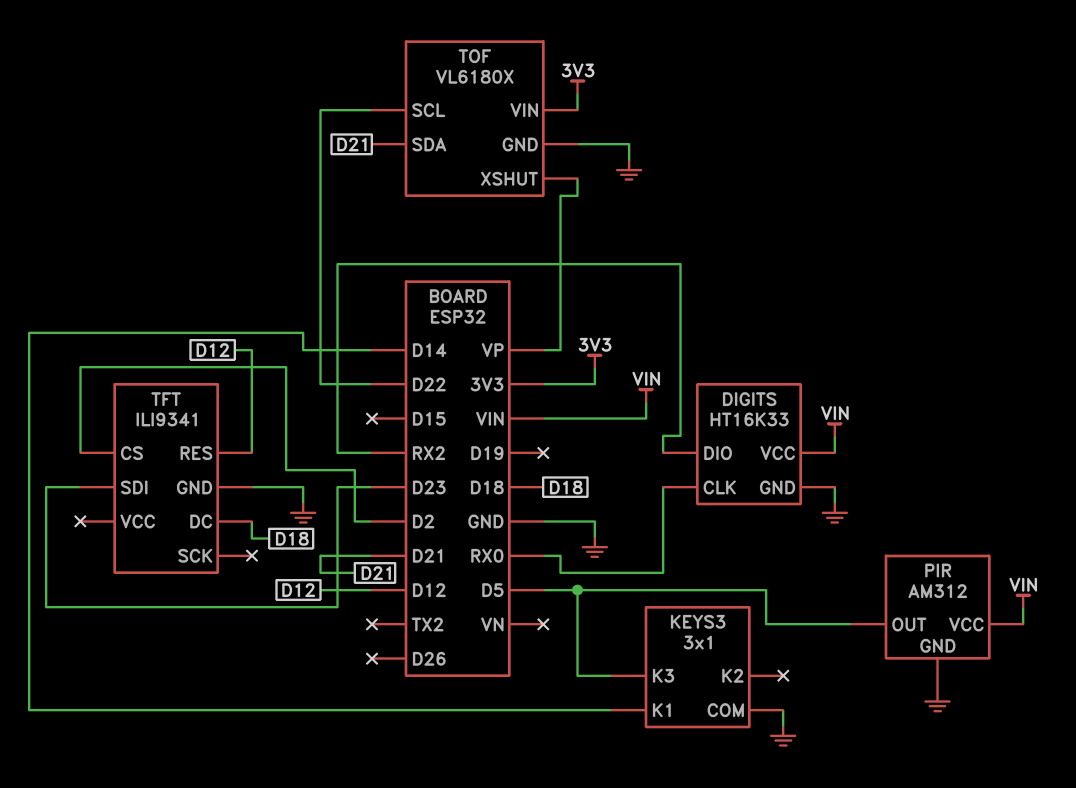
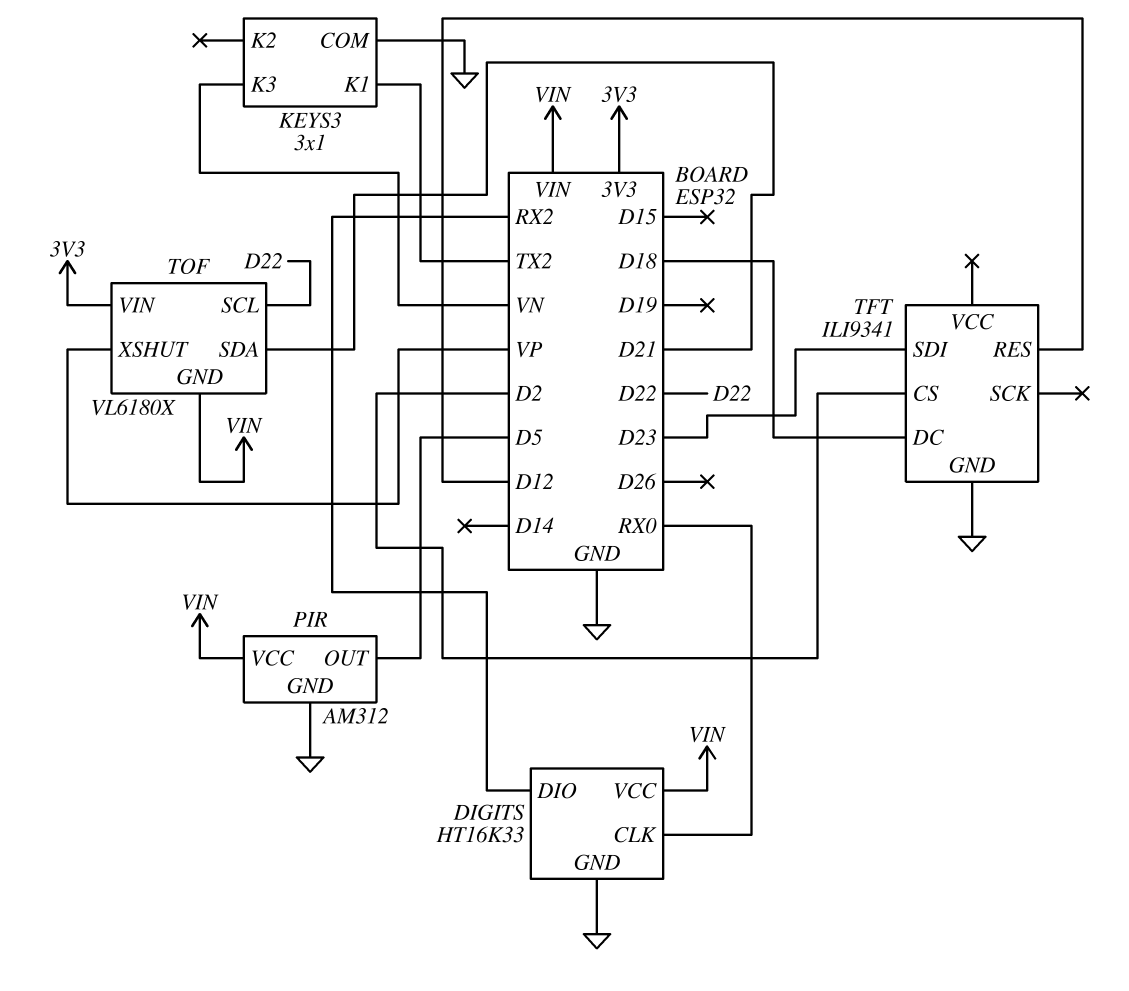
KEYS3 pin K1: D14 -> TX2
KEYS3 pin K3: D5 -> VN
TOF pin GND: GND -> VIN

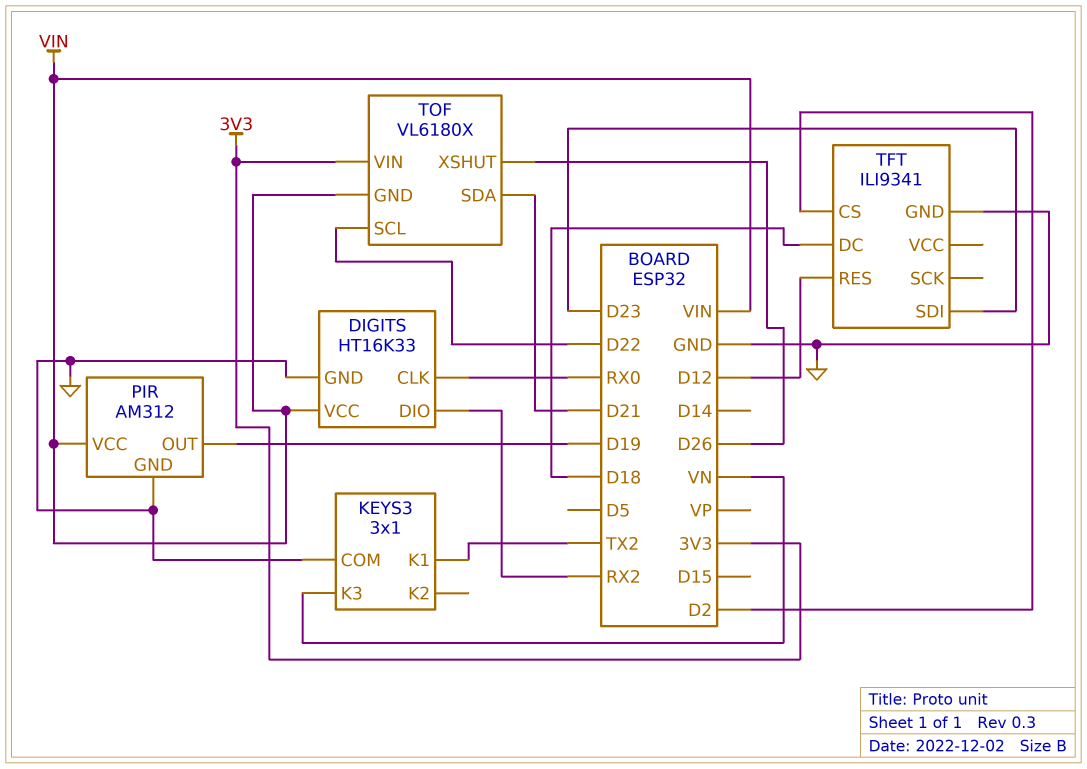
PIR pin OUT: D5 -> D19
TOF pin XSHUT: VP -> D26

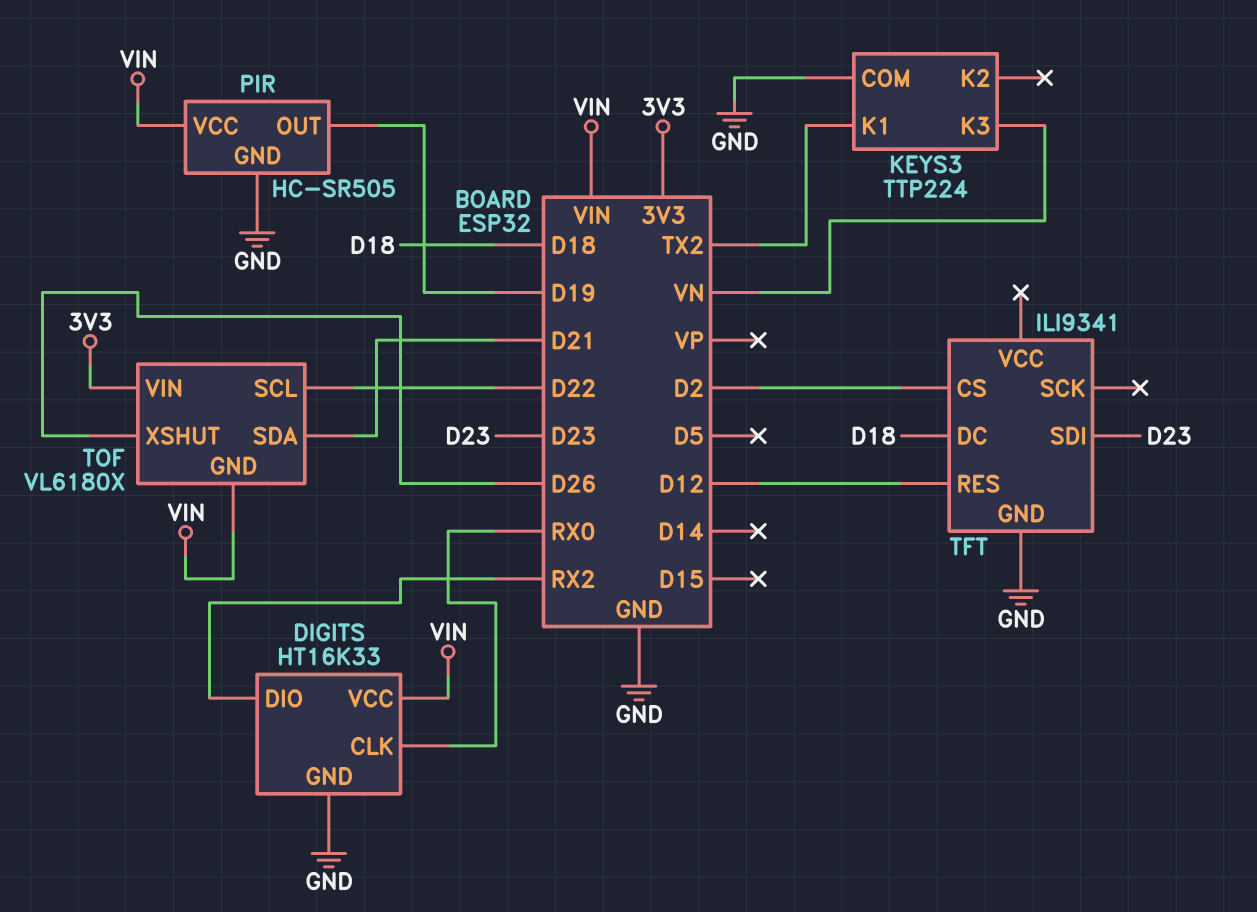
KEYS3: 3x1 -> TTP224
PIR: AM312 -> HC-SR505

